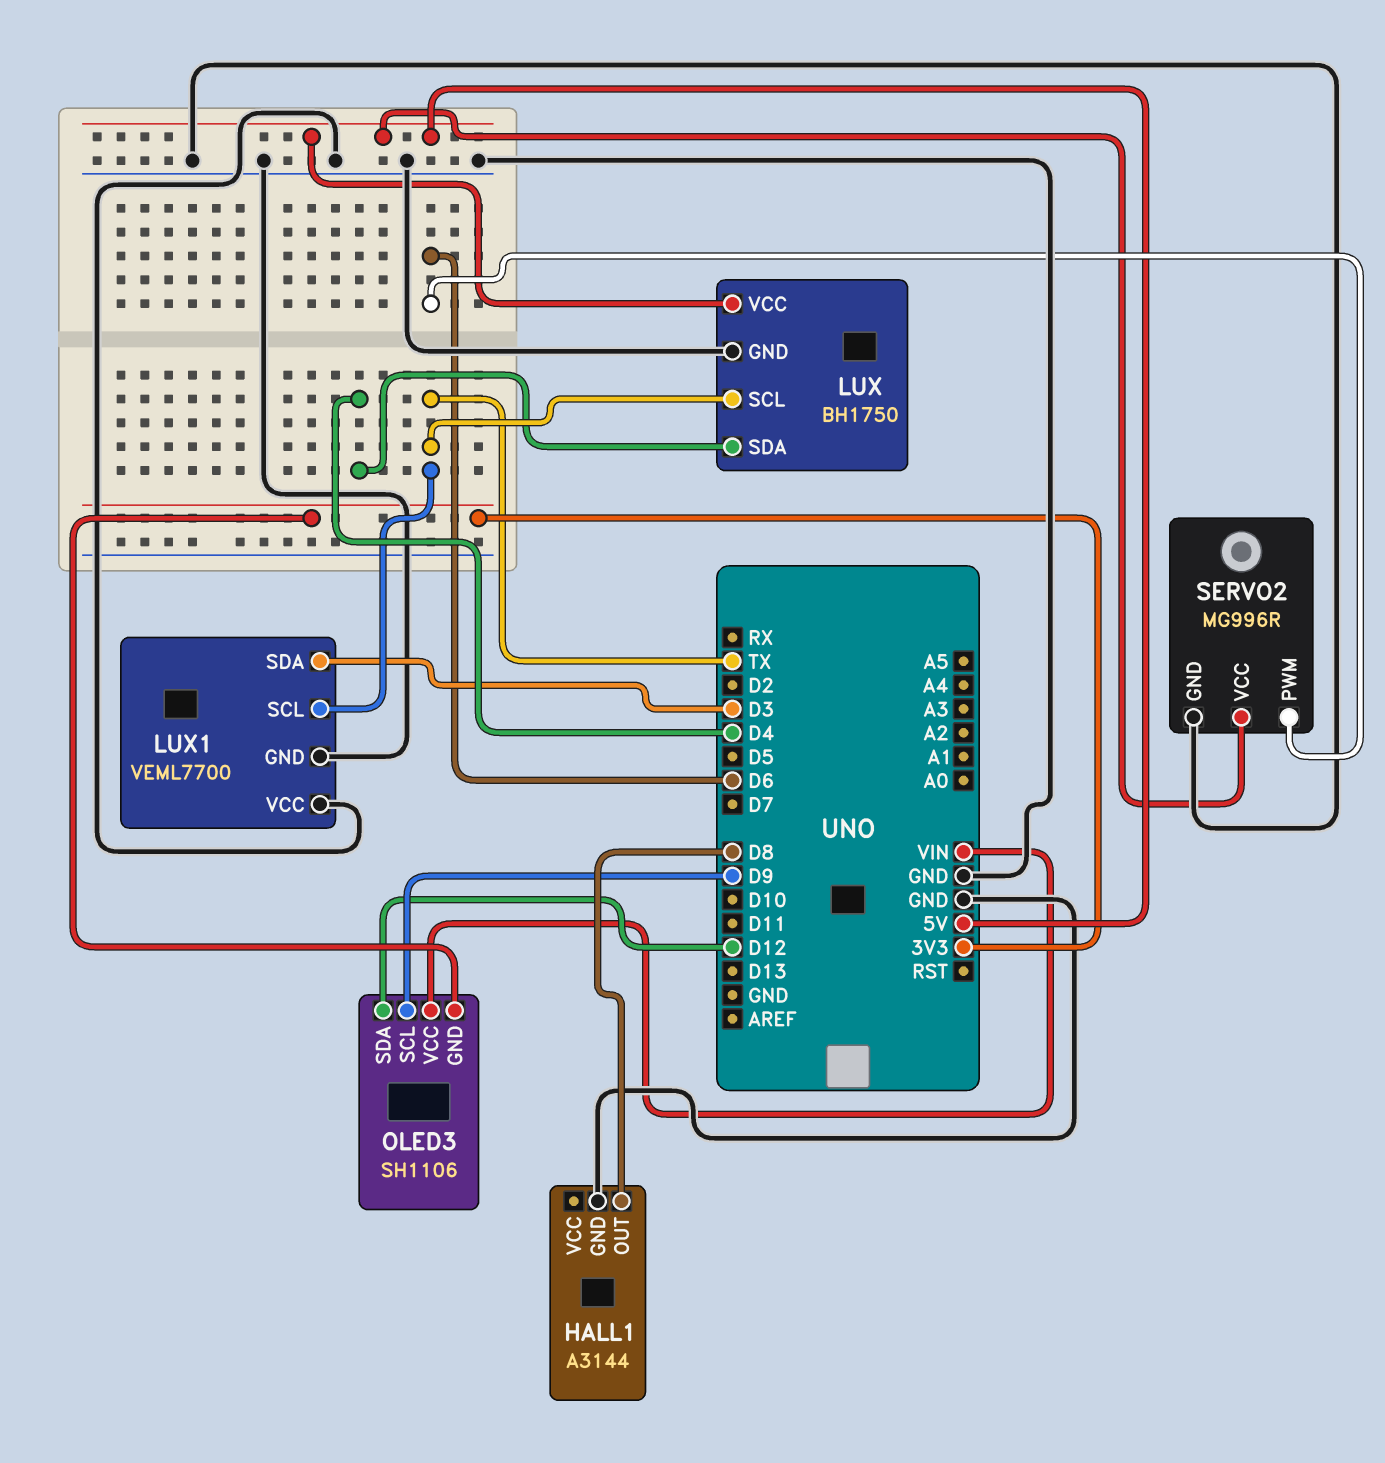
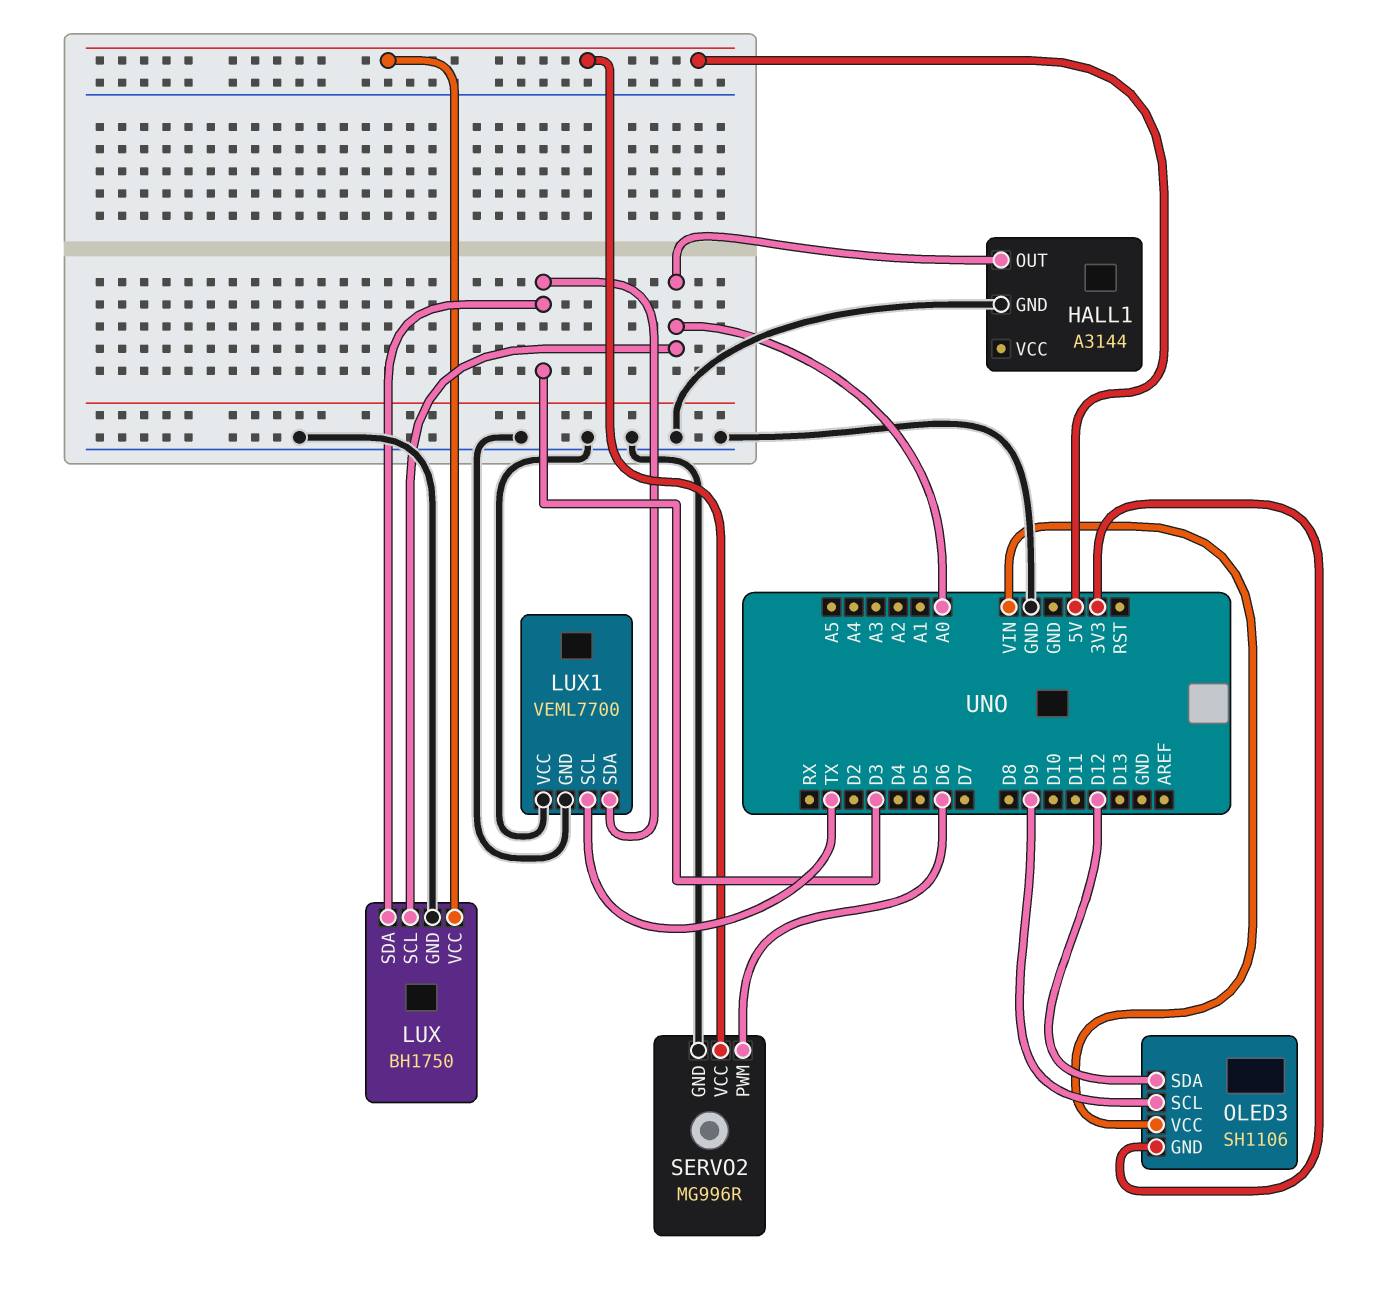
HALL1 pin OUT: D8 -> A0
LUX pin SCL: TX -> A0
LUX pin SDA: D4 -> D3

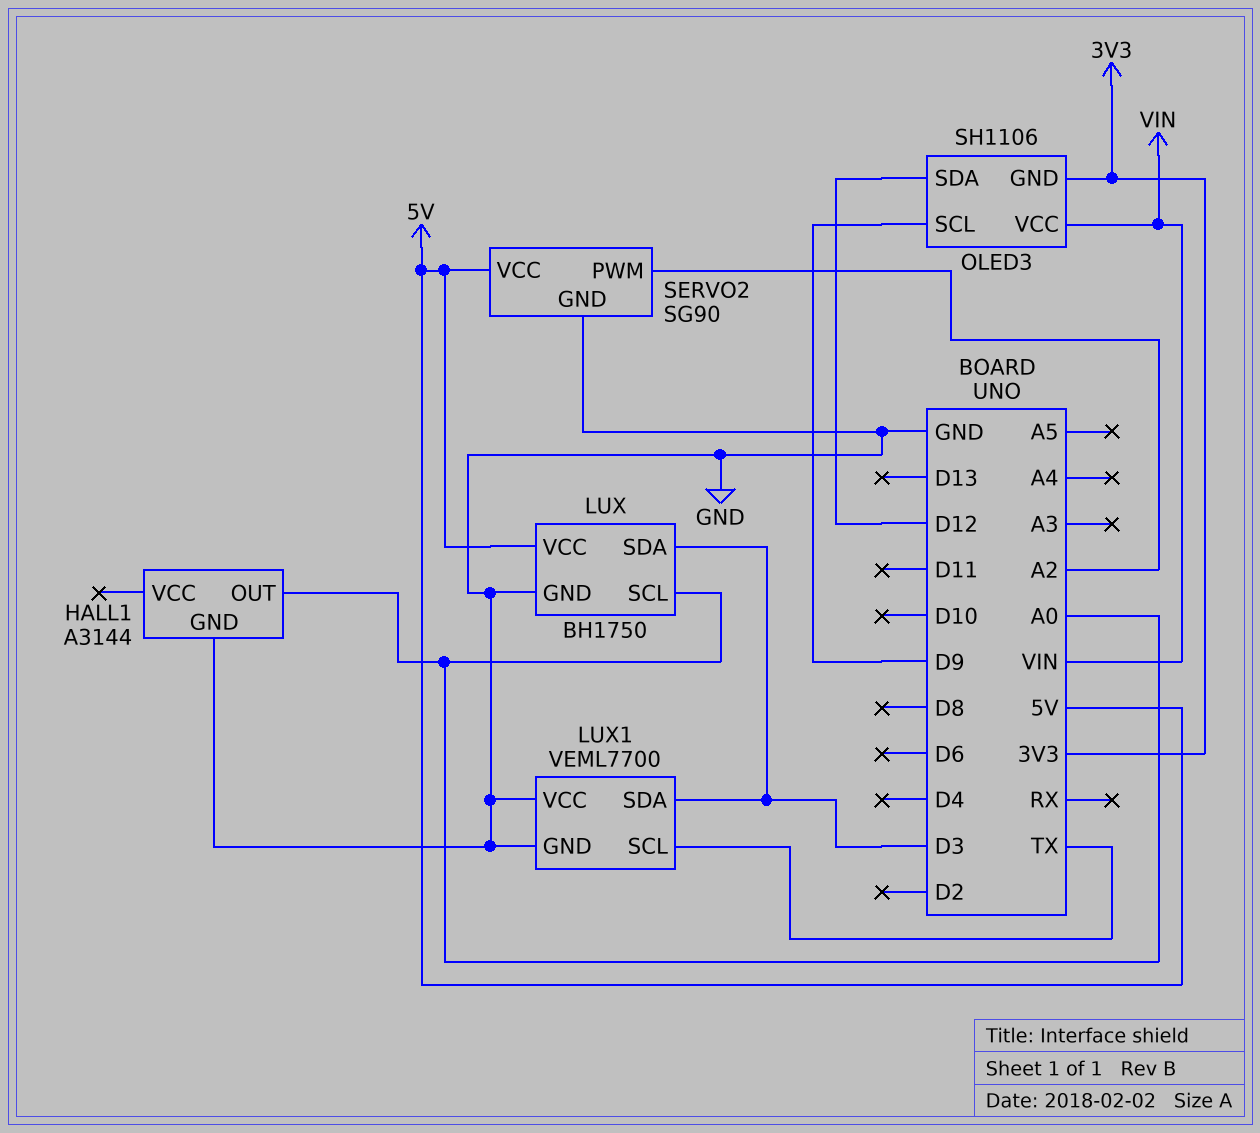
SERVO2: MG996R -> SG90
SERVO2 pin PWM: D6 -> A2

